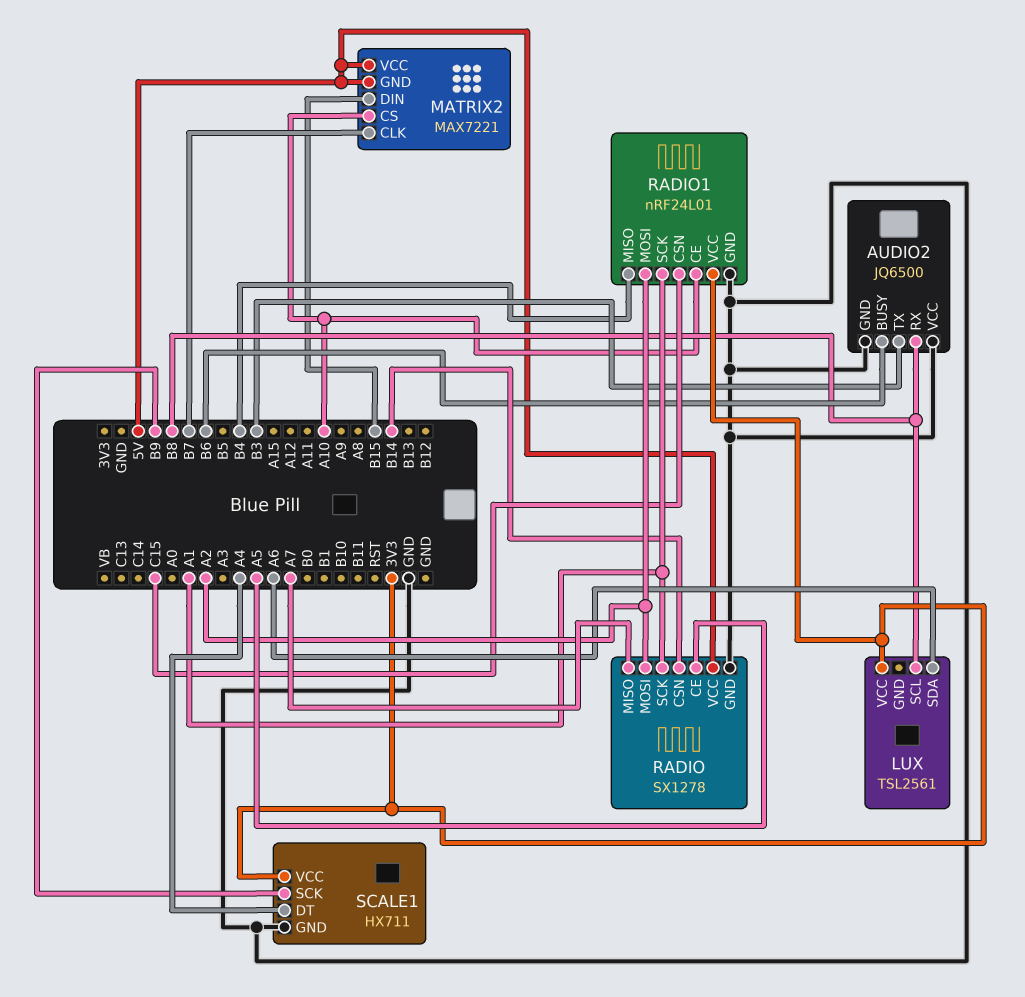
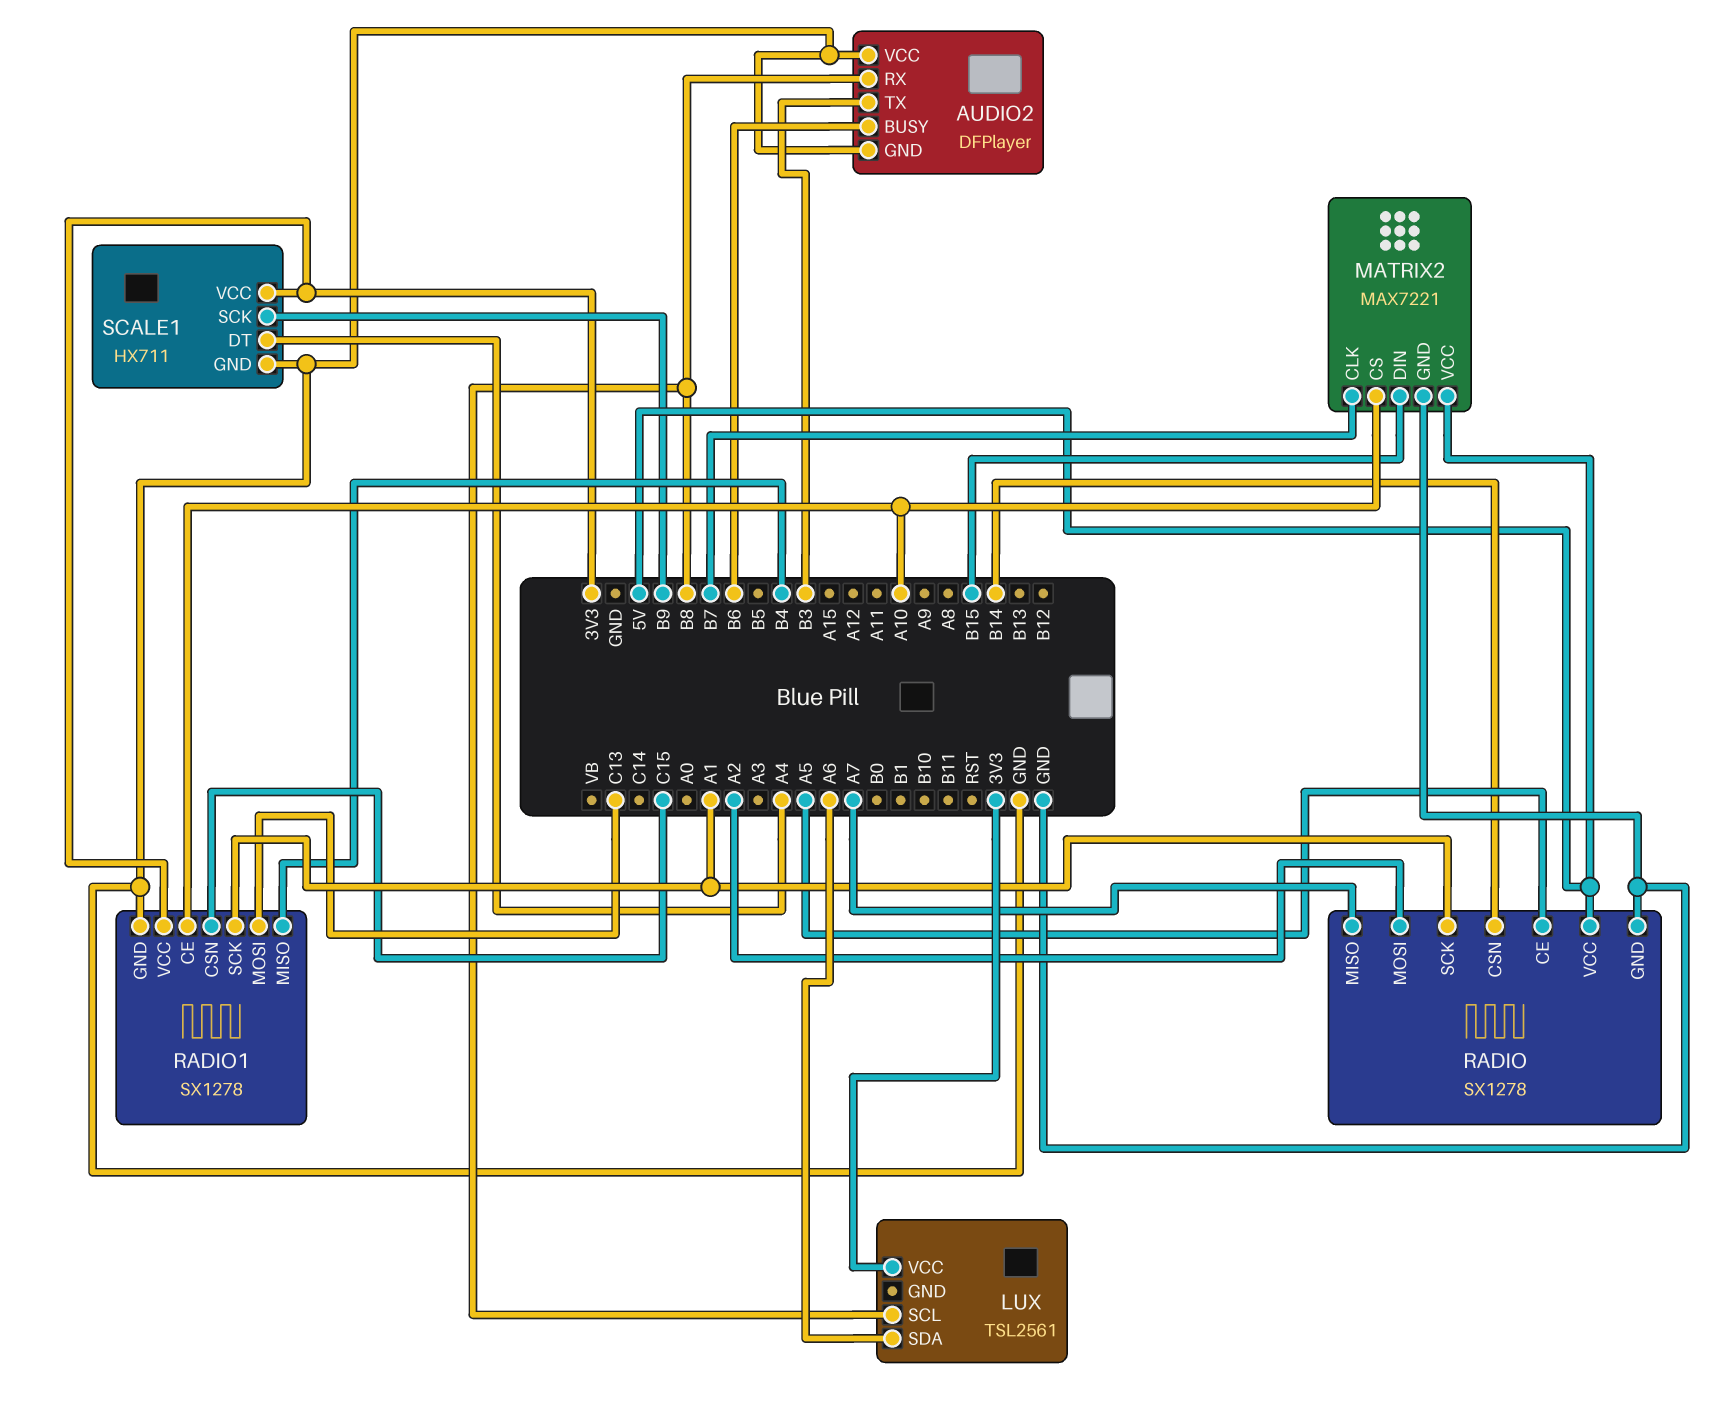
AUDIO2: JQ6500 -> DFPlayer
MATRIX2 pin GND: 5V -> GND
RADIO1: nRF24L01 -> SX1278
RADIO1 pin MOSI: A2 -> C13

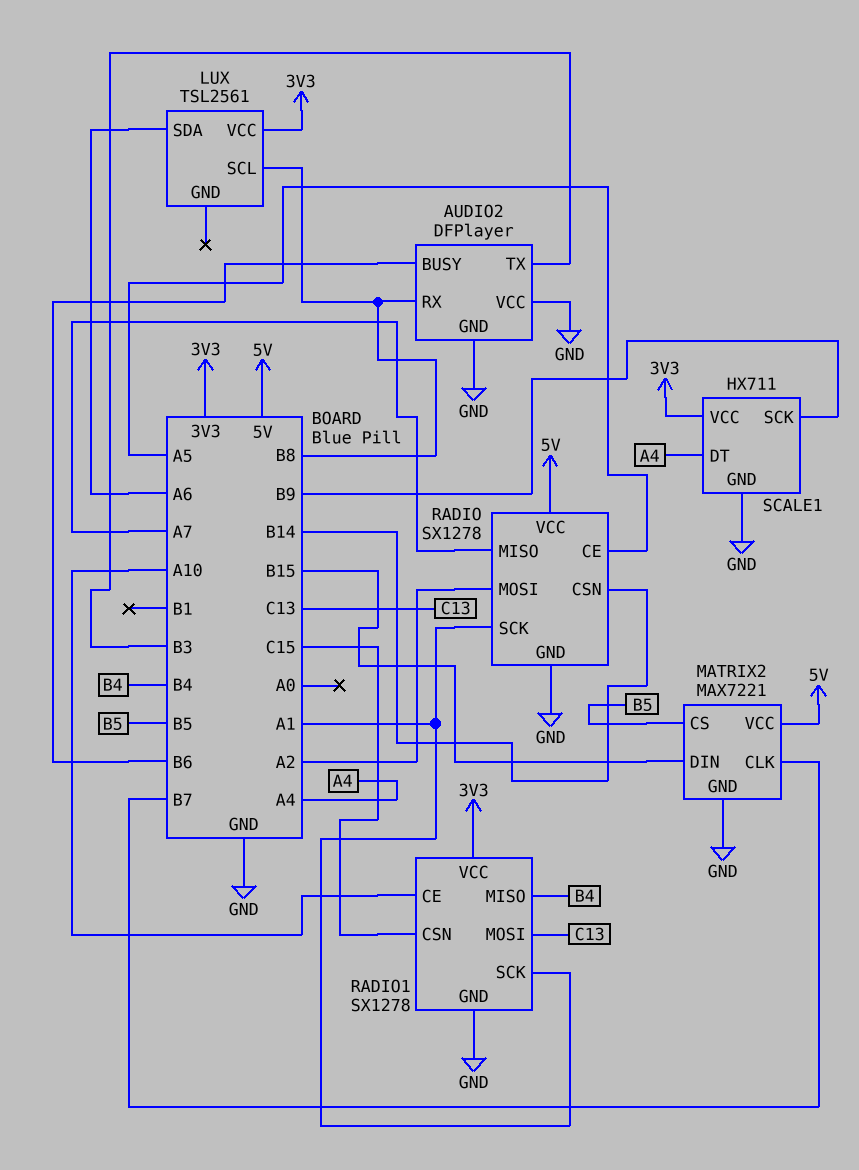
MATRIX2 pin CS: A10 -> B5

